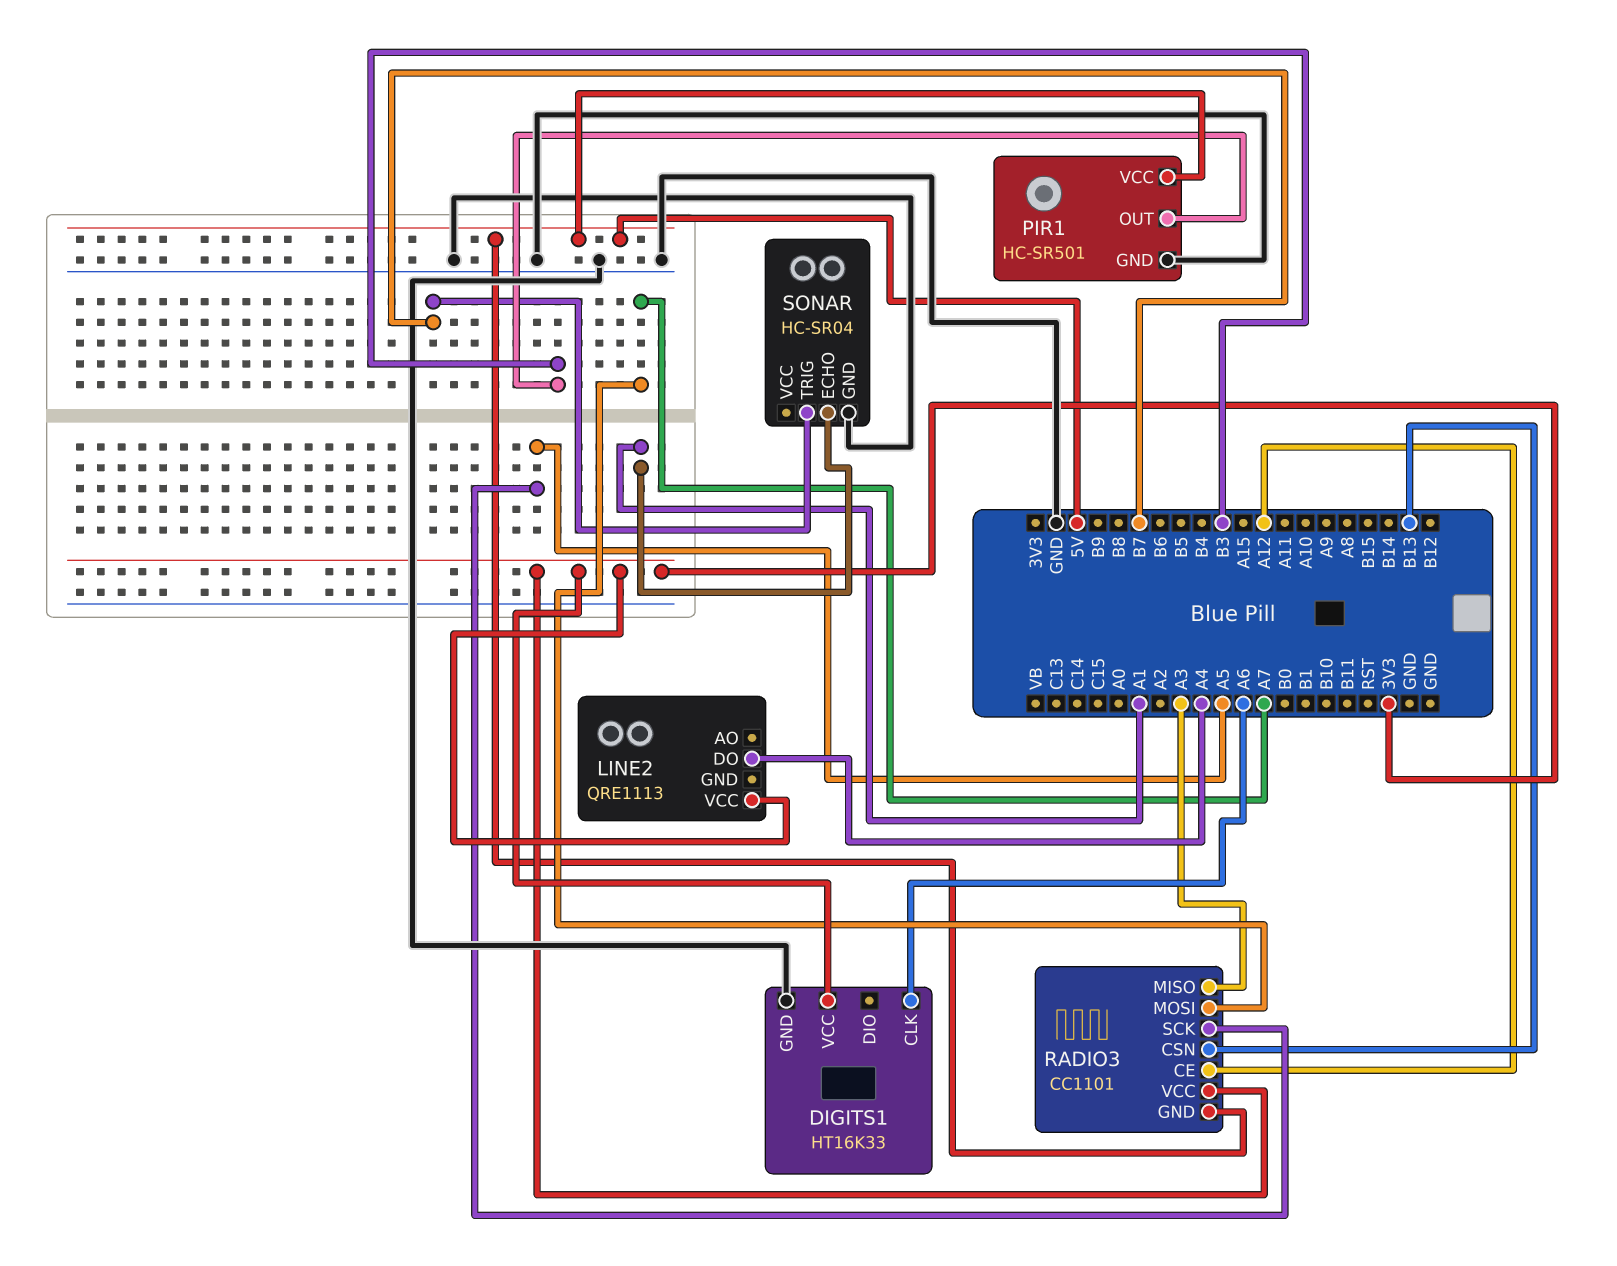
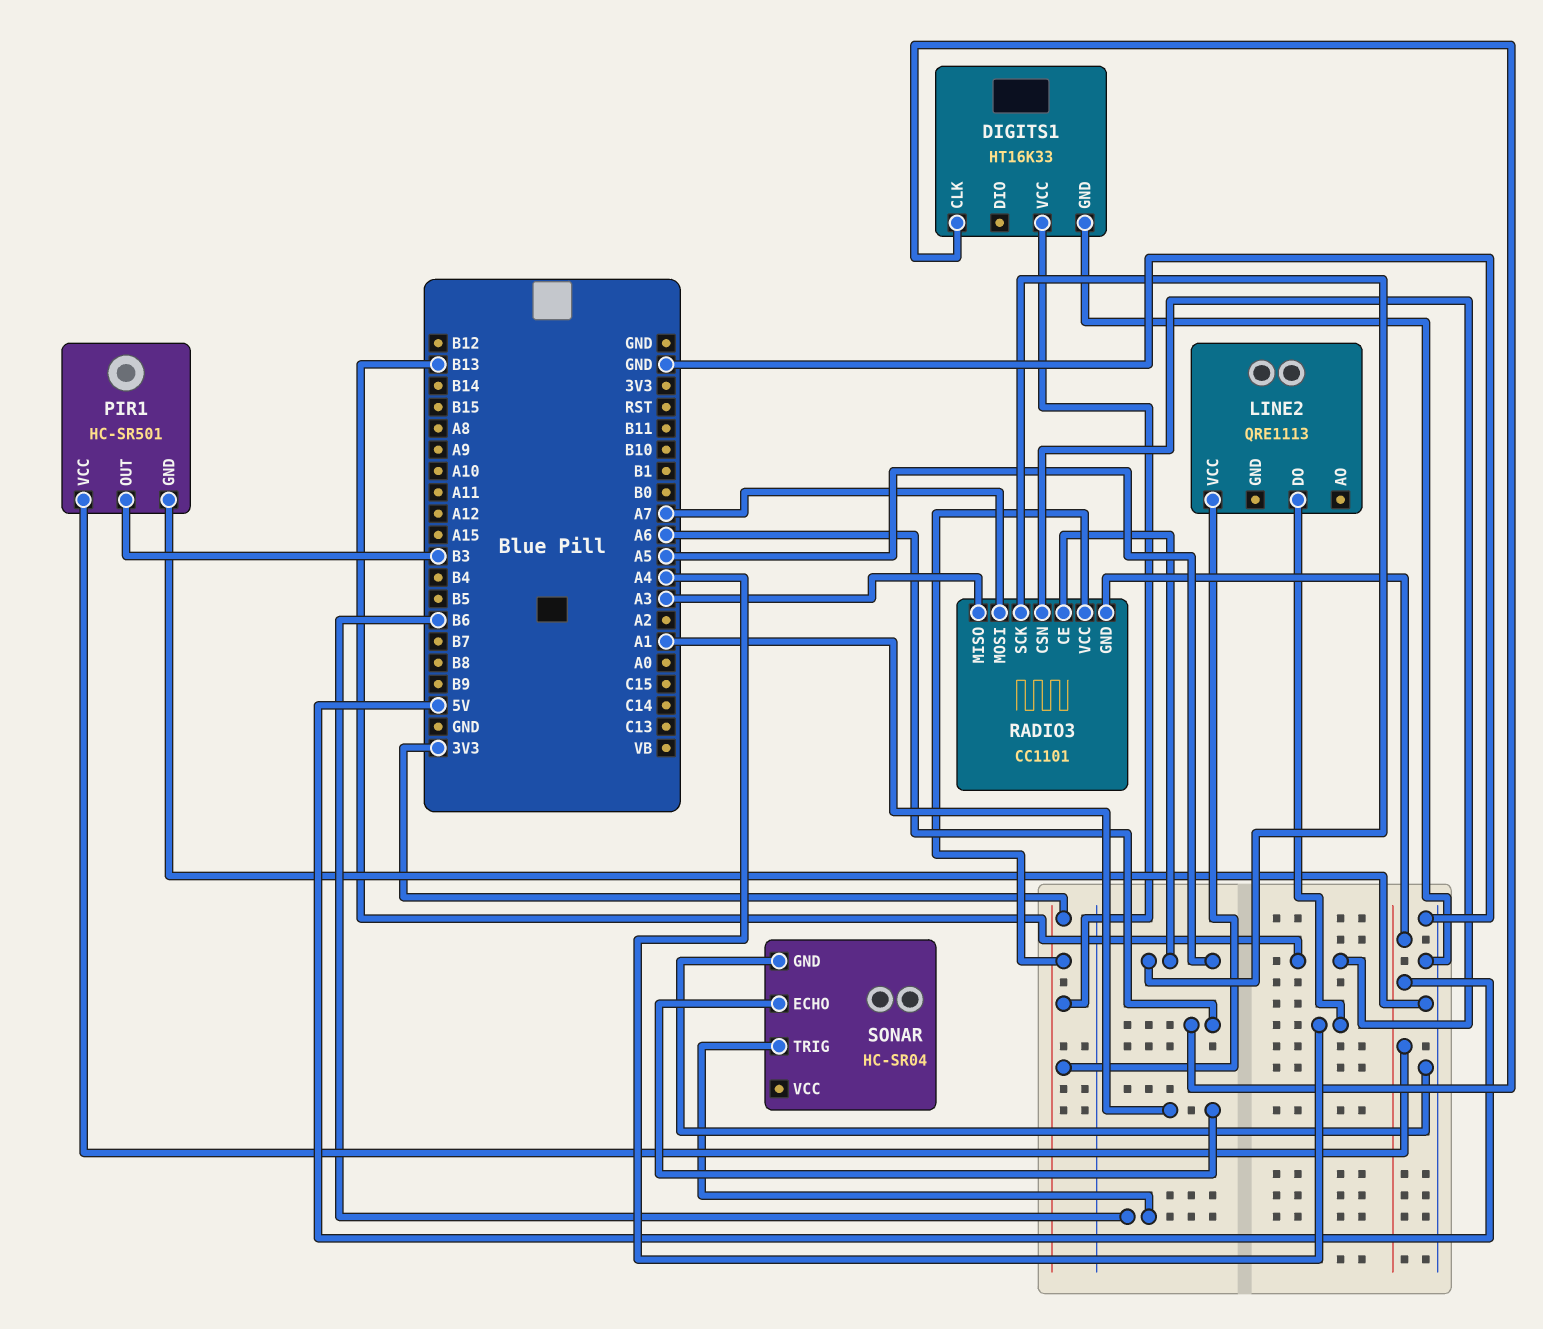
RADIO3 pin CE: A12 -> A5
SONAR pin TRIG: B7 -> B6

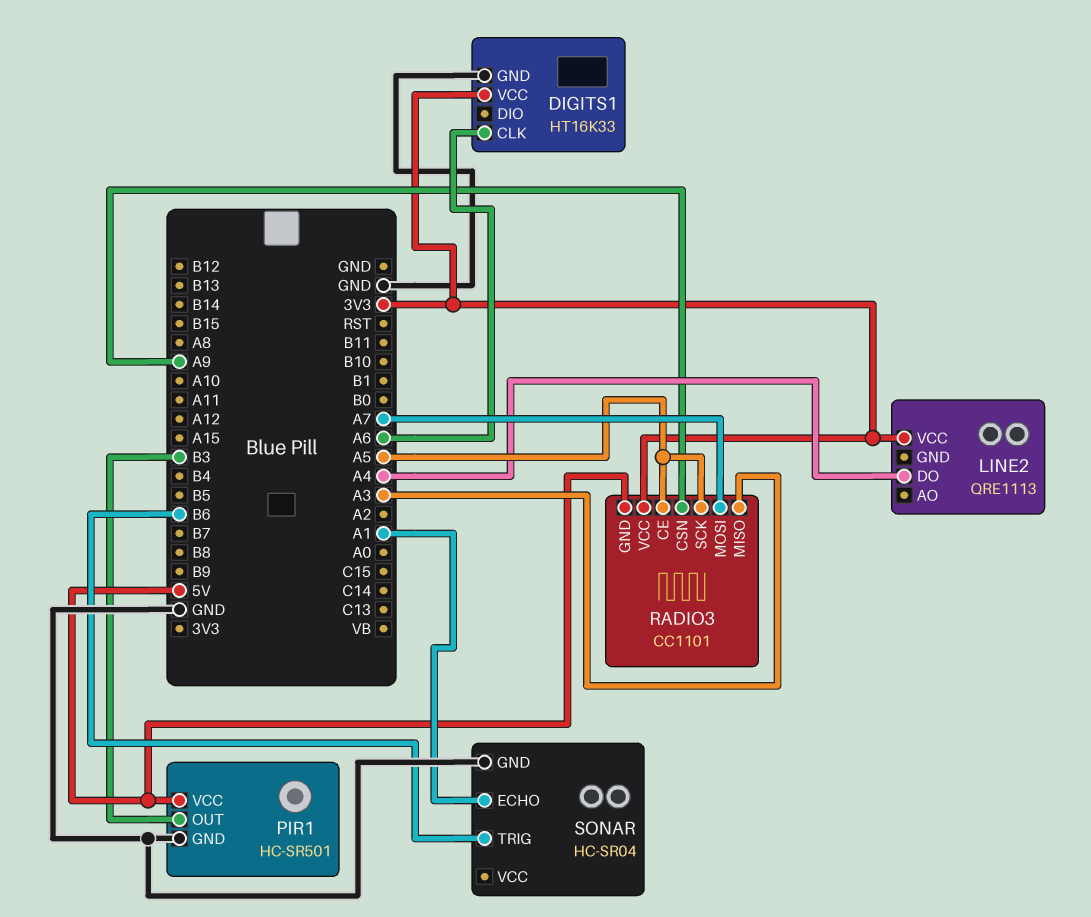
RADIO3 pin CSN: B13 -> A9

